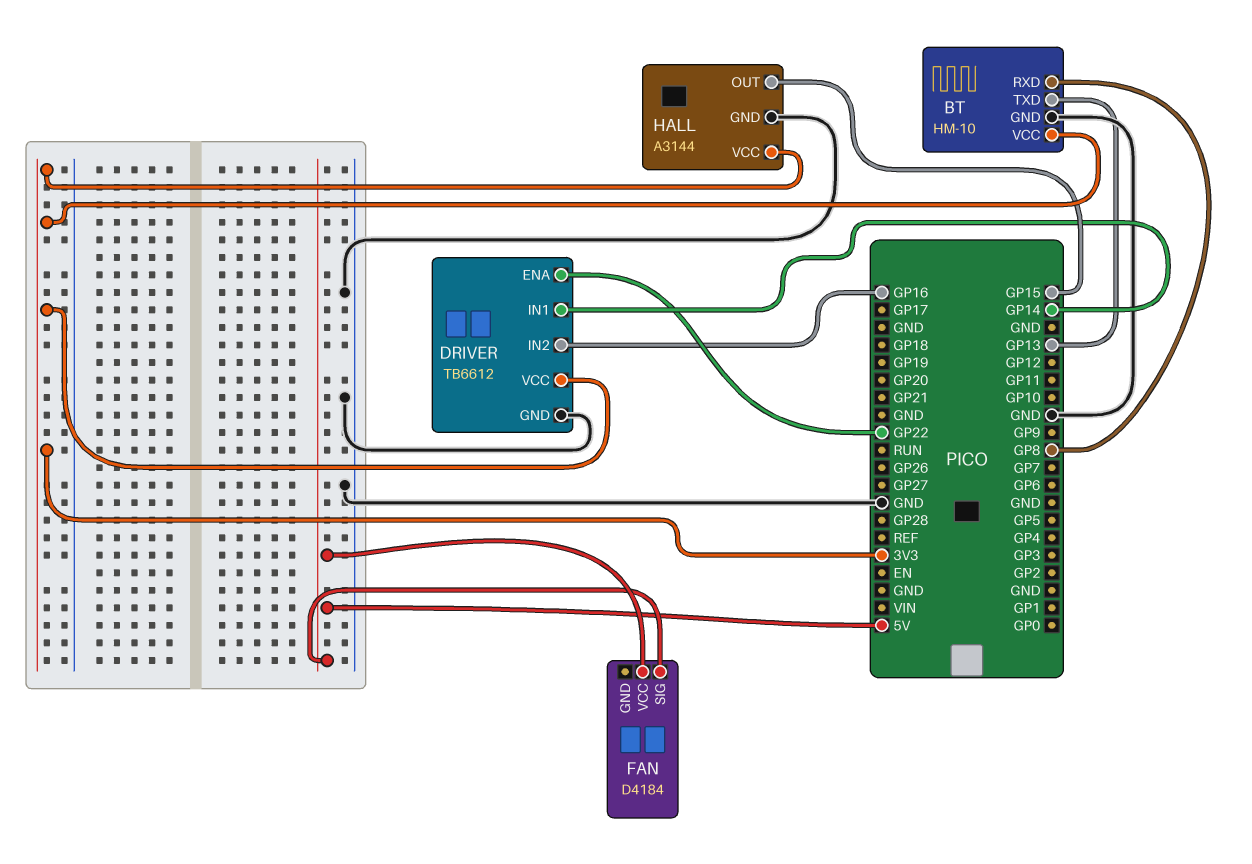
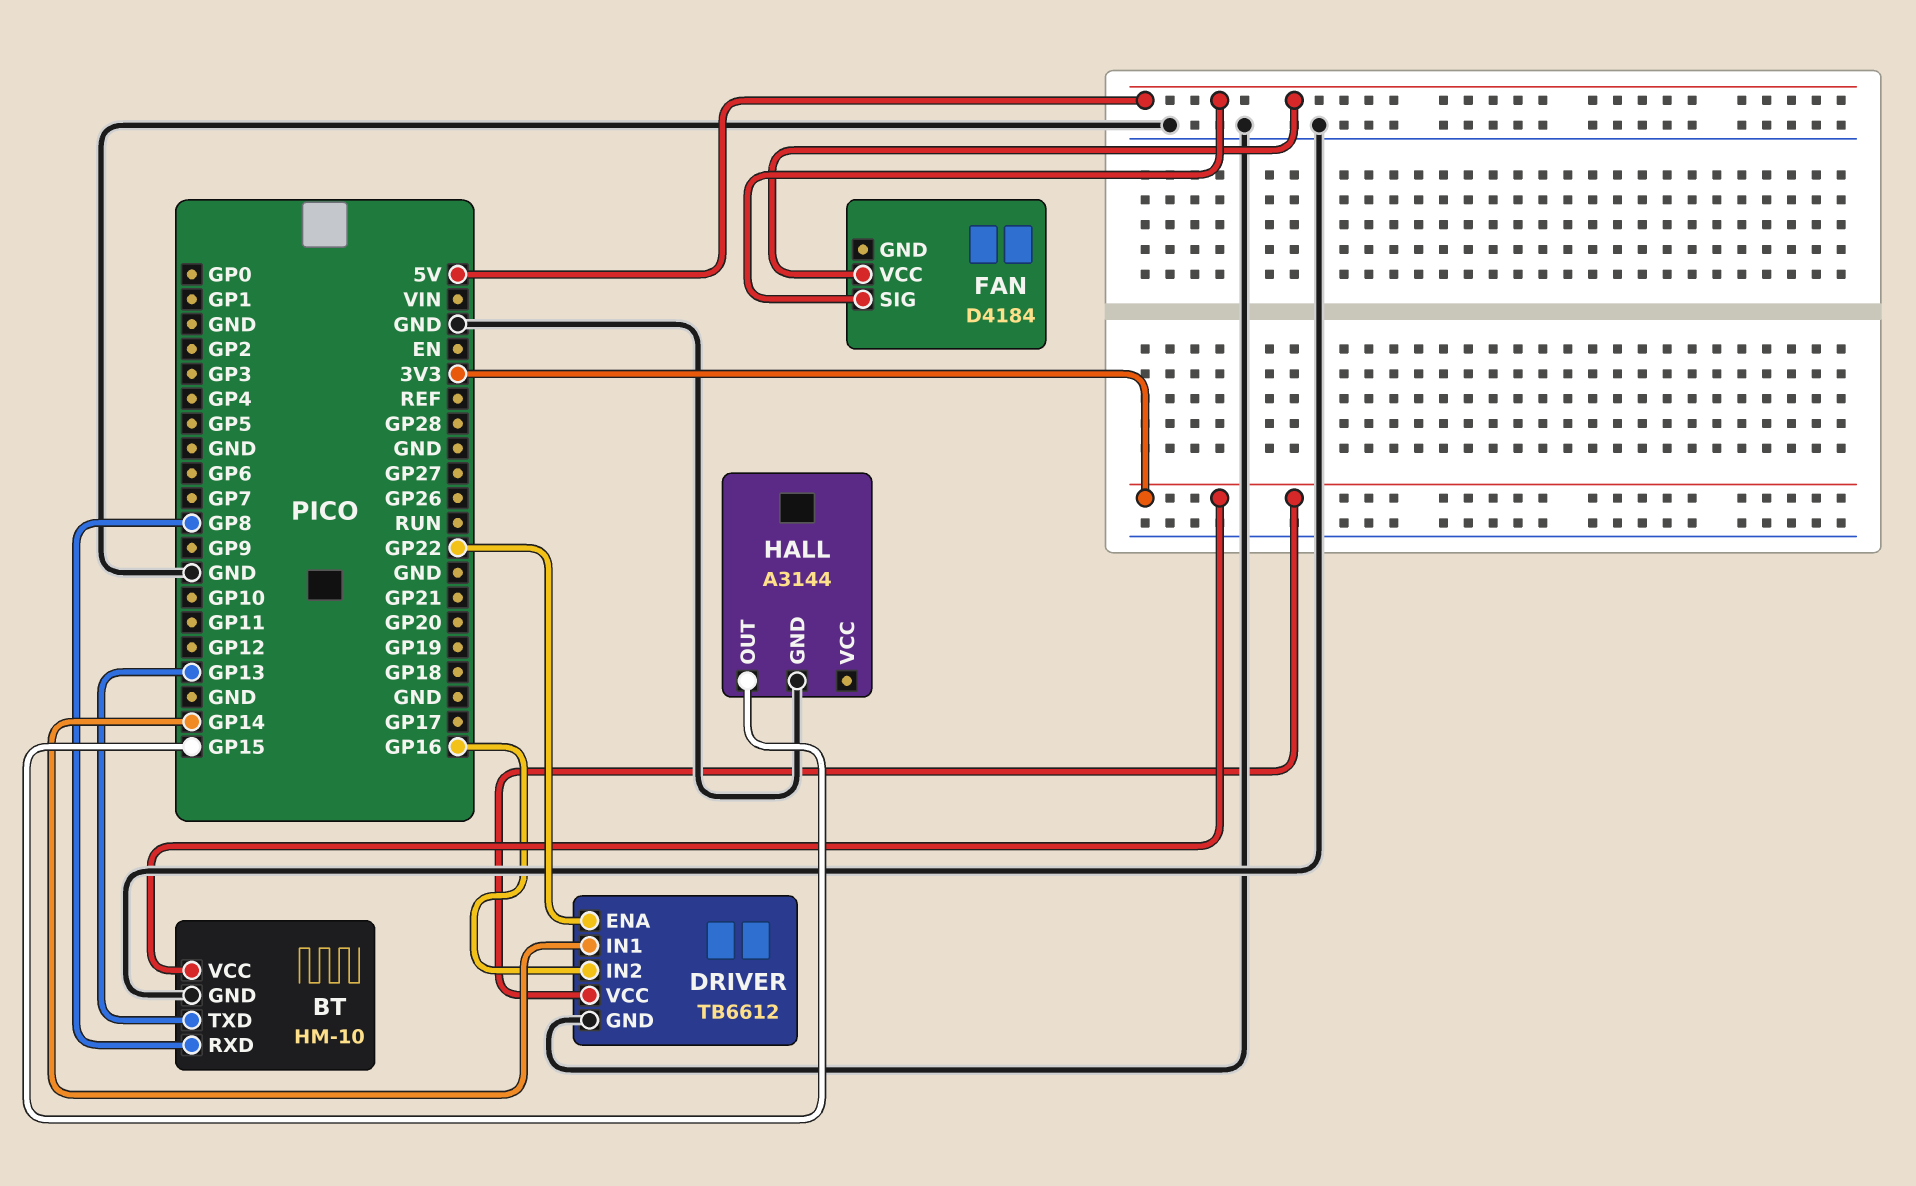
HALL pin VCC: 3V3 -> none

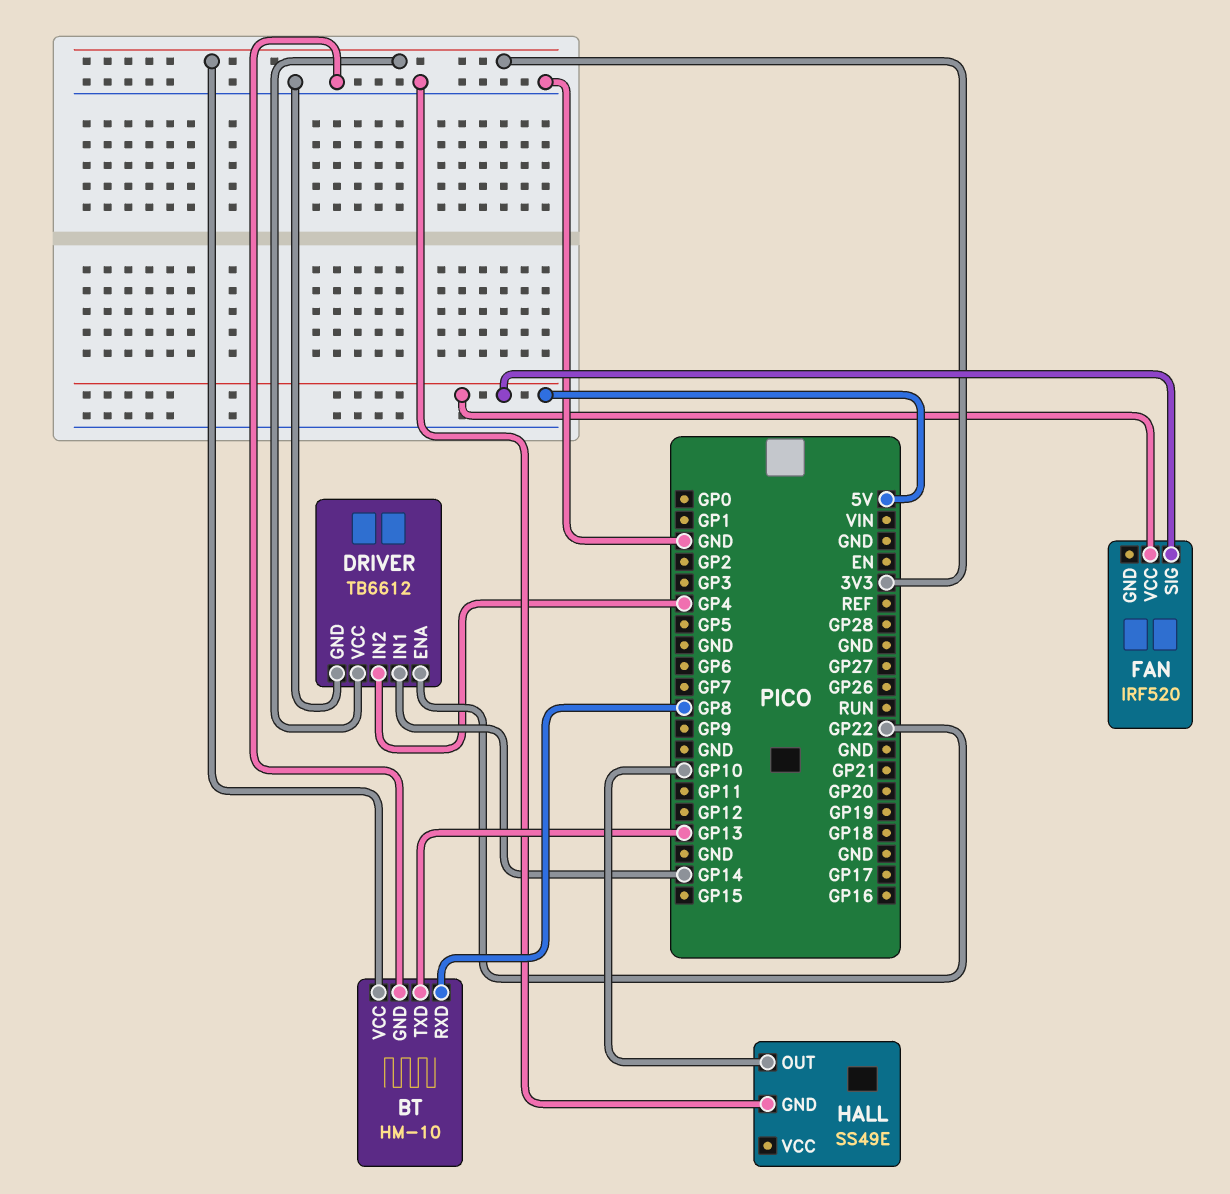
DRIVER pin IN2: GP16 -> GP4
FAN: D4184 -> IRF520
HALL: A3144 -> SS49E
HALL pin OUT: GP15 -> GP10

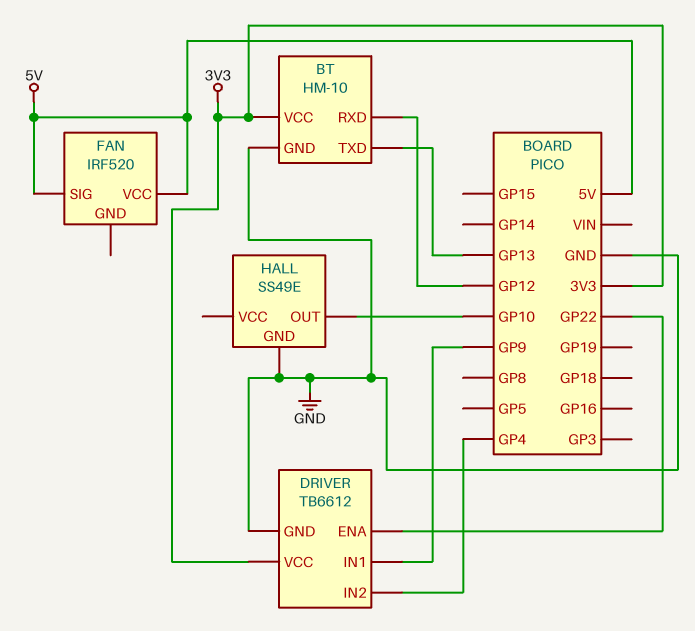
BT pin RXD: GP8 -> GP12
DRIVER pin IN1: GP14 -> GP9

